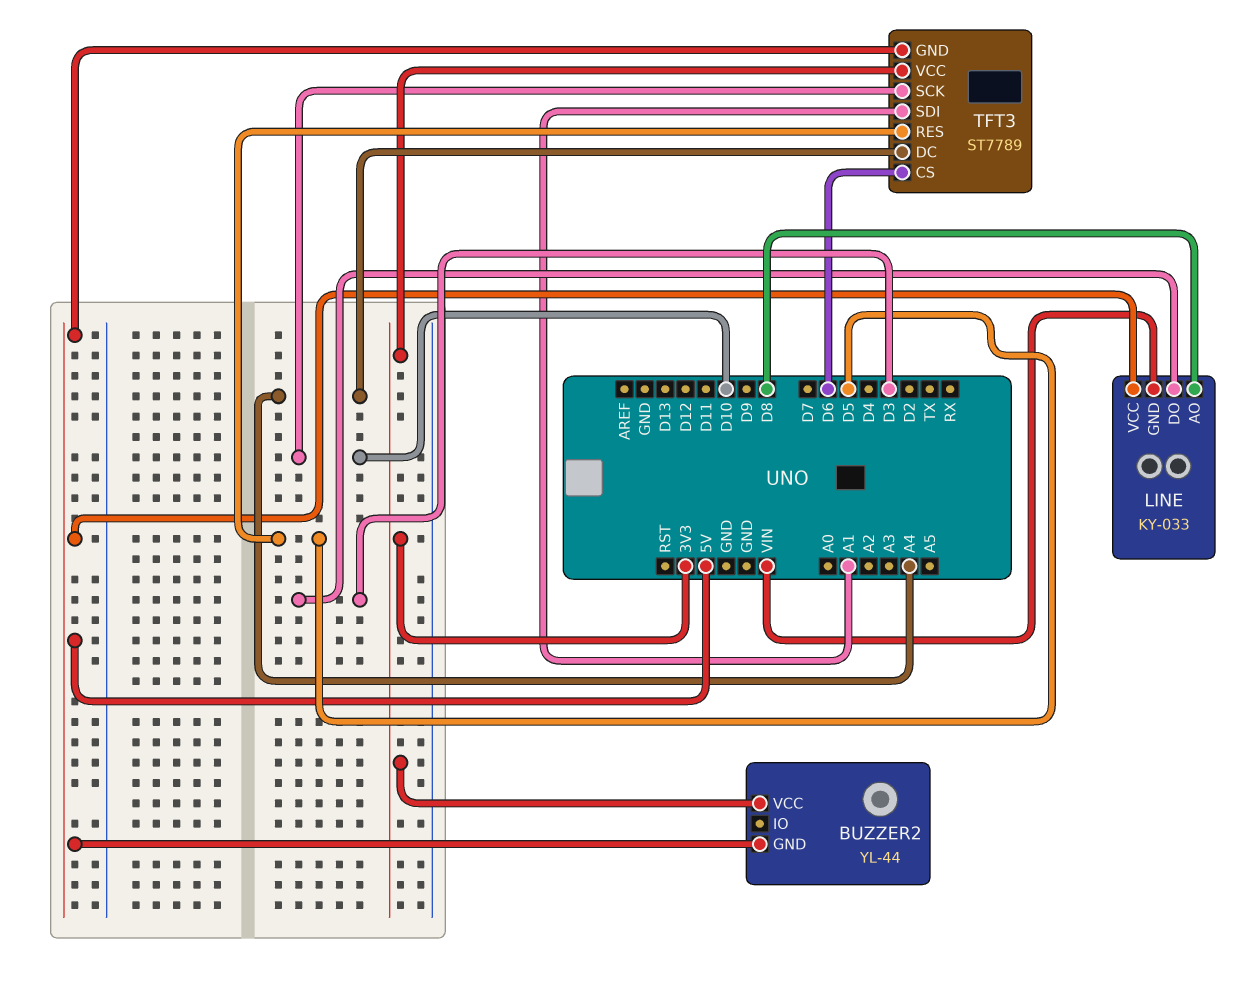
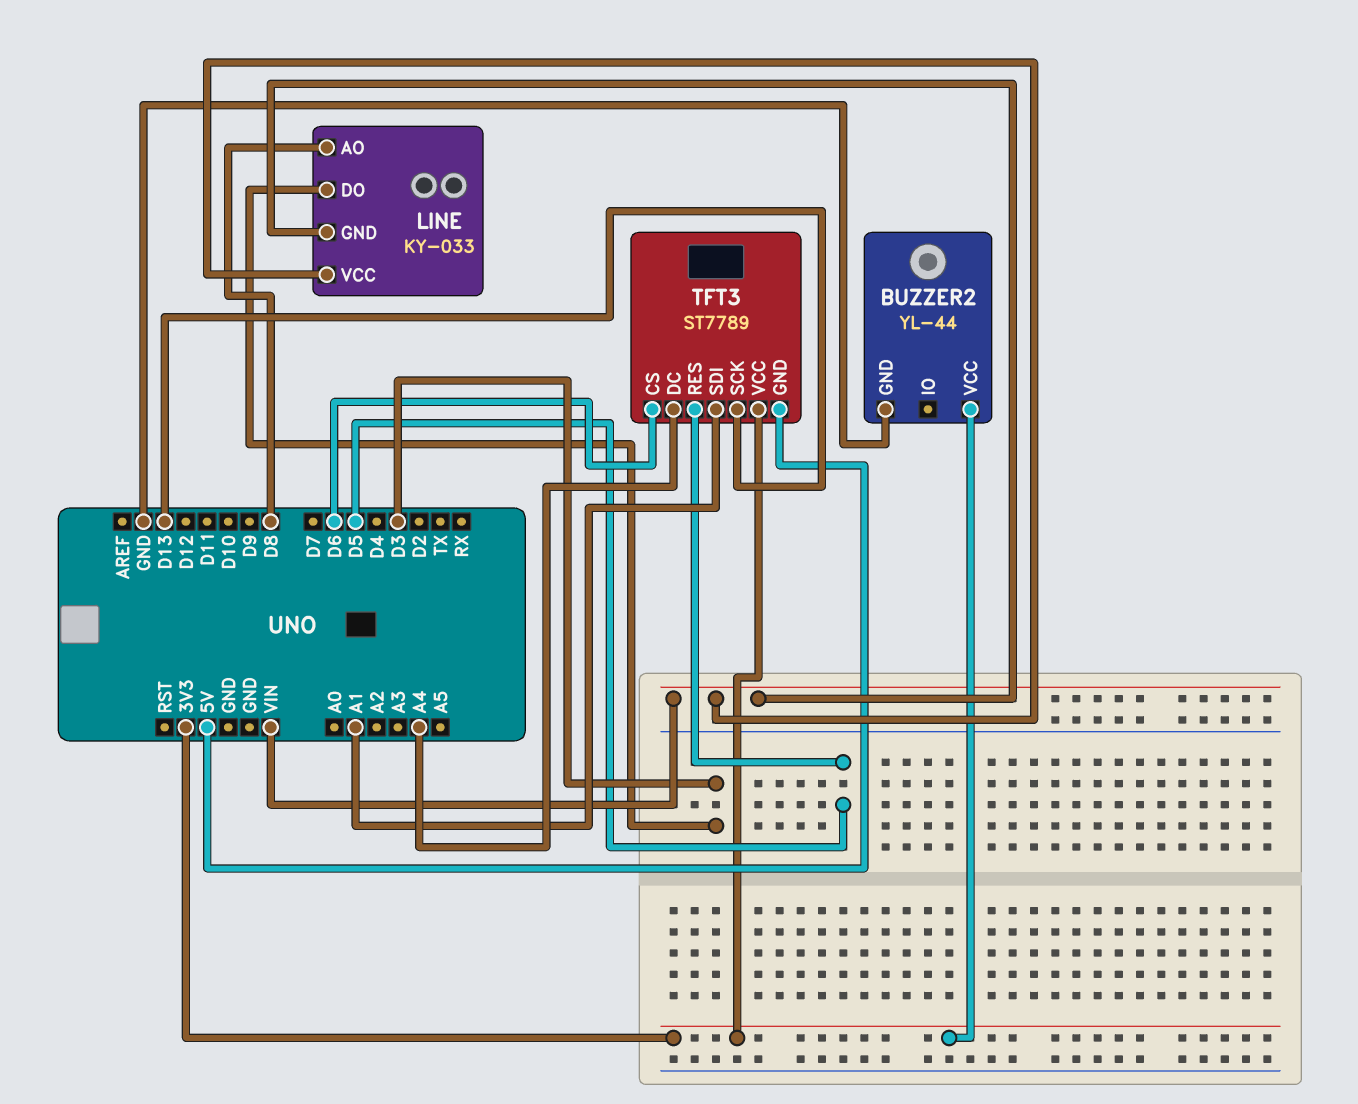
BUZZER2 pin GND: 5V -> GND
LINE pin VCC: 5V -> VIN
TFT3 pin SCK: D10 -> D13

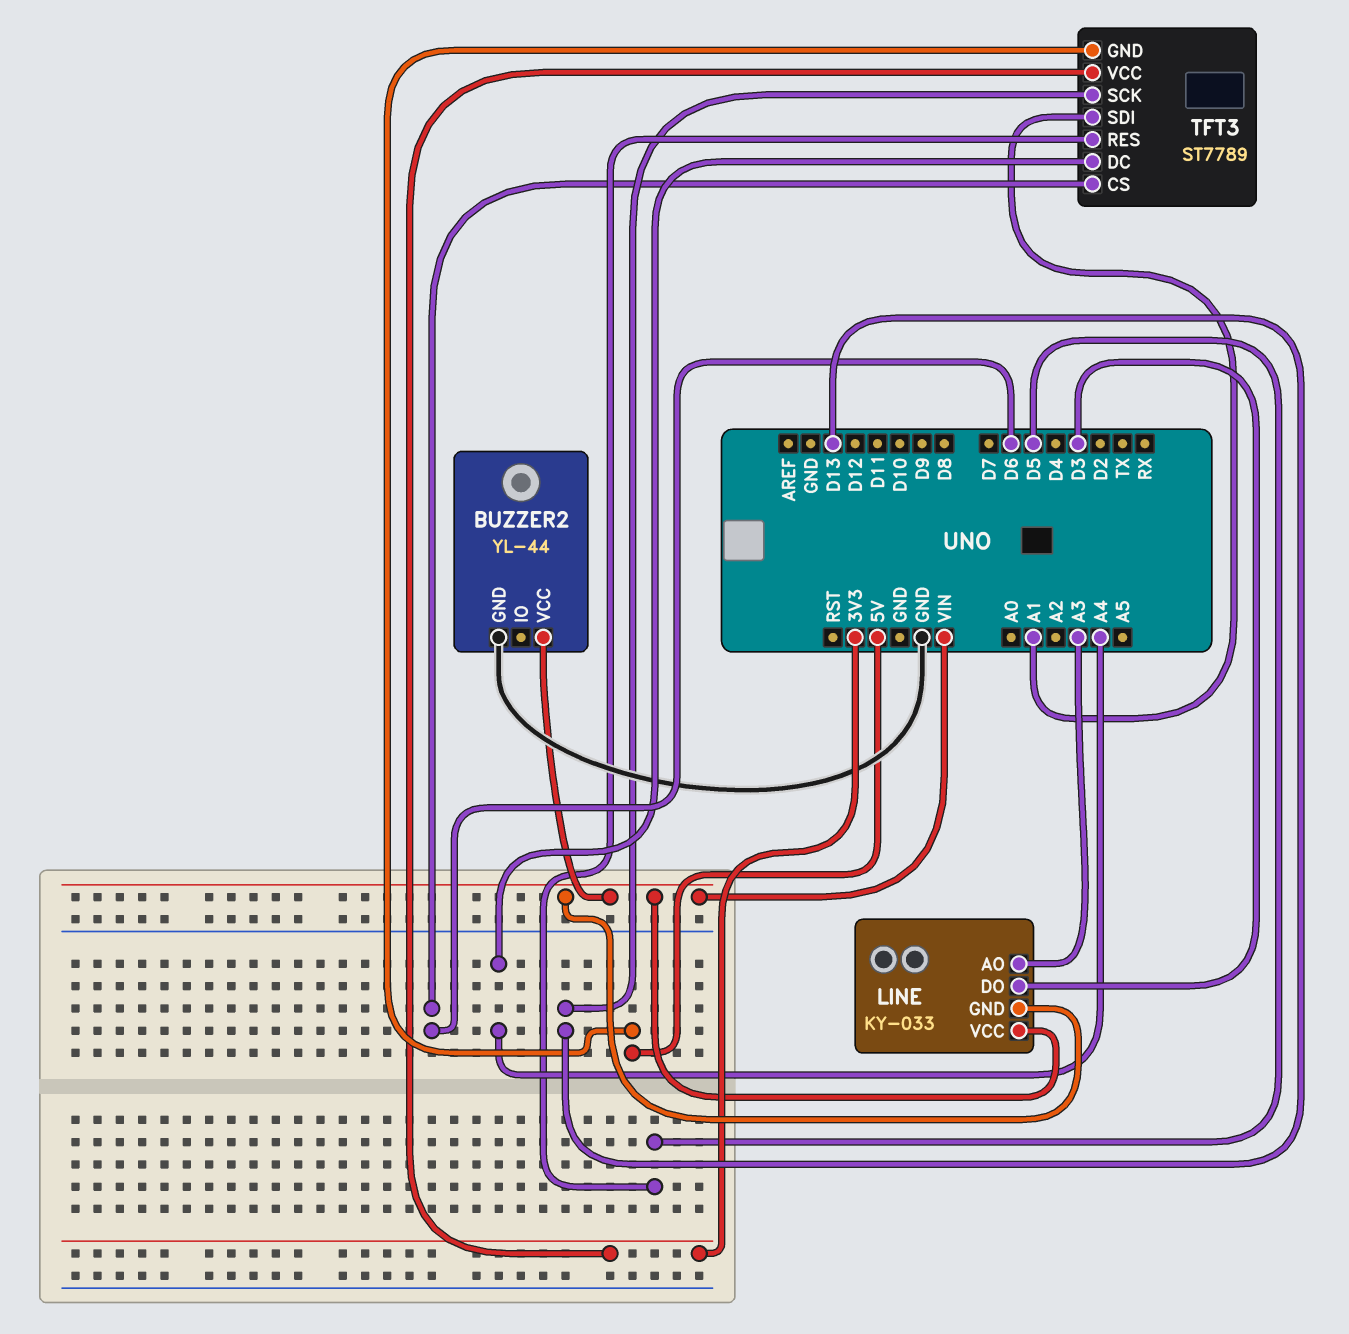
BUZZER2 pin VCC: 3V3 -> VIN
LINE pin AO: D8 -> A3

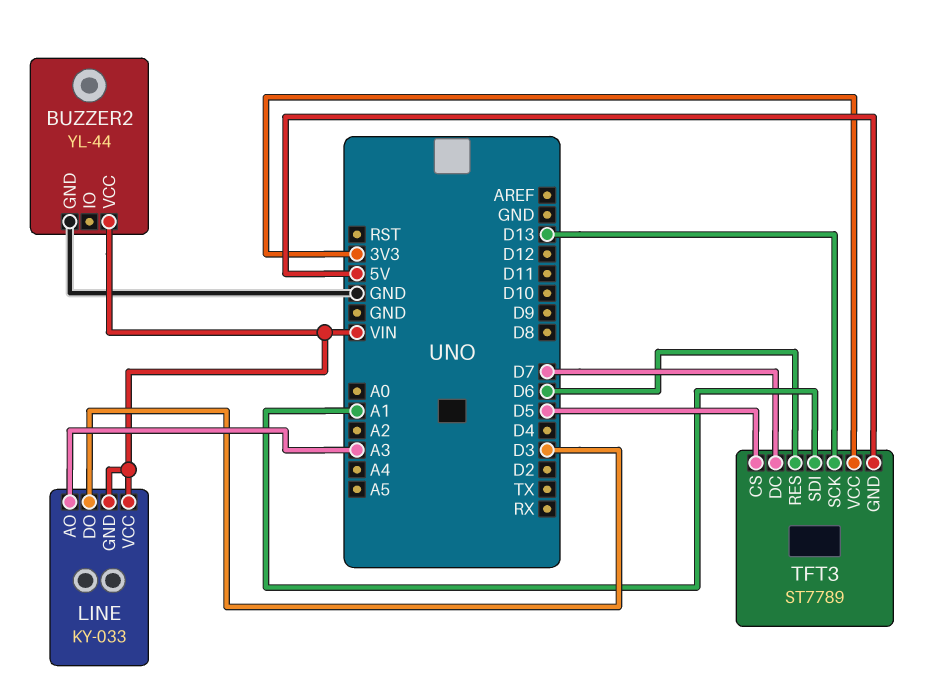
TFT3 pin CS: D6 -> D5
TFT3 pin DC: A4 -> D7
TFT3 pin RES: D5 -> D6

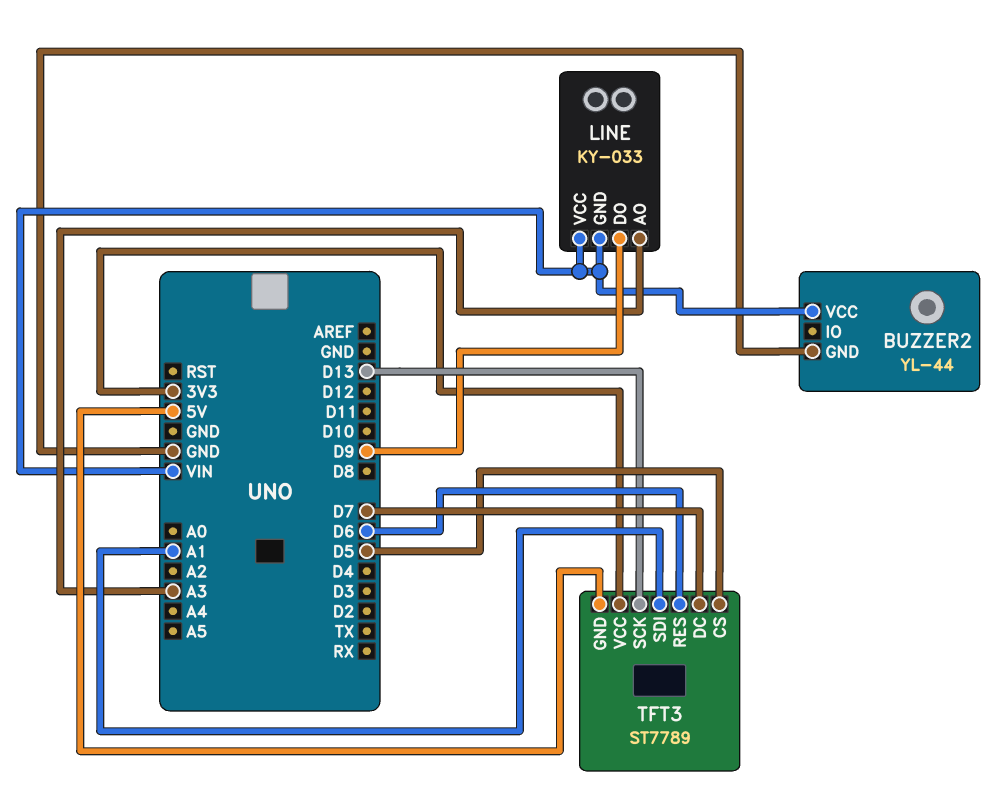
LINE pin DO: D3 -> D9

